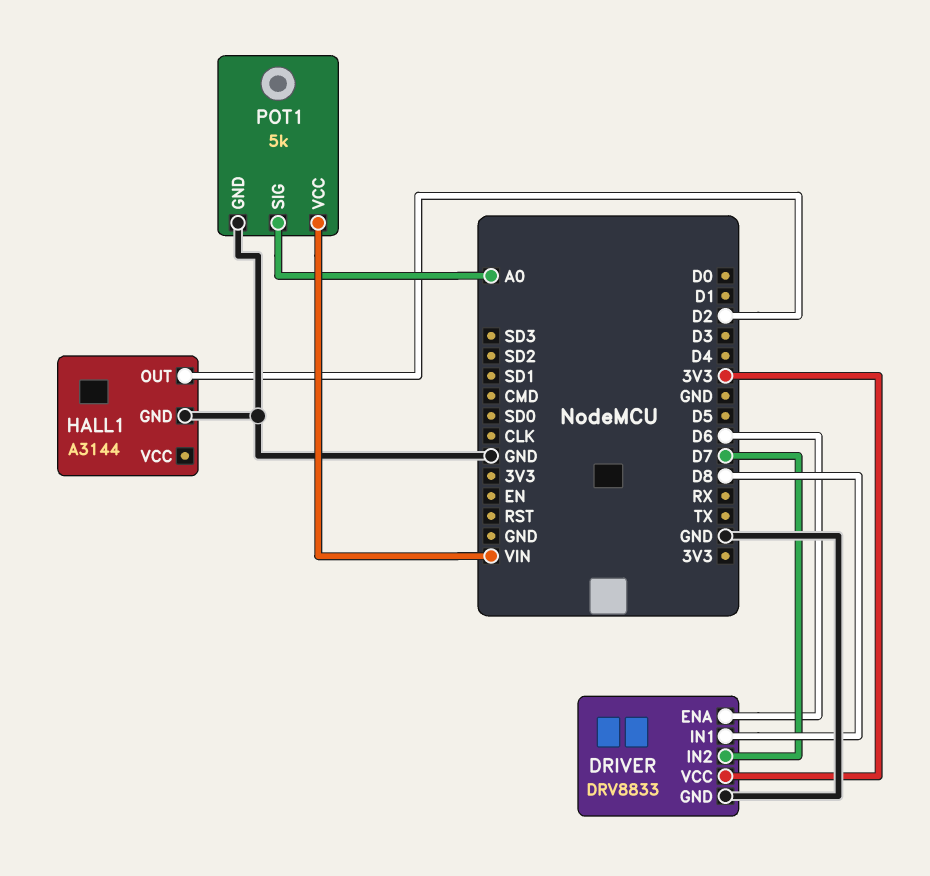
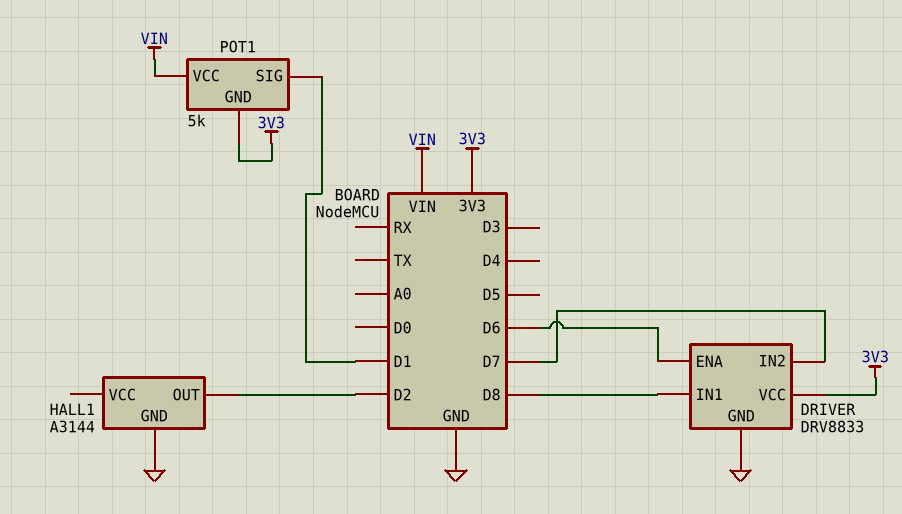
POT1 pin GND: GND -> 3V3
POT1 pin SIG: A0 -> D1

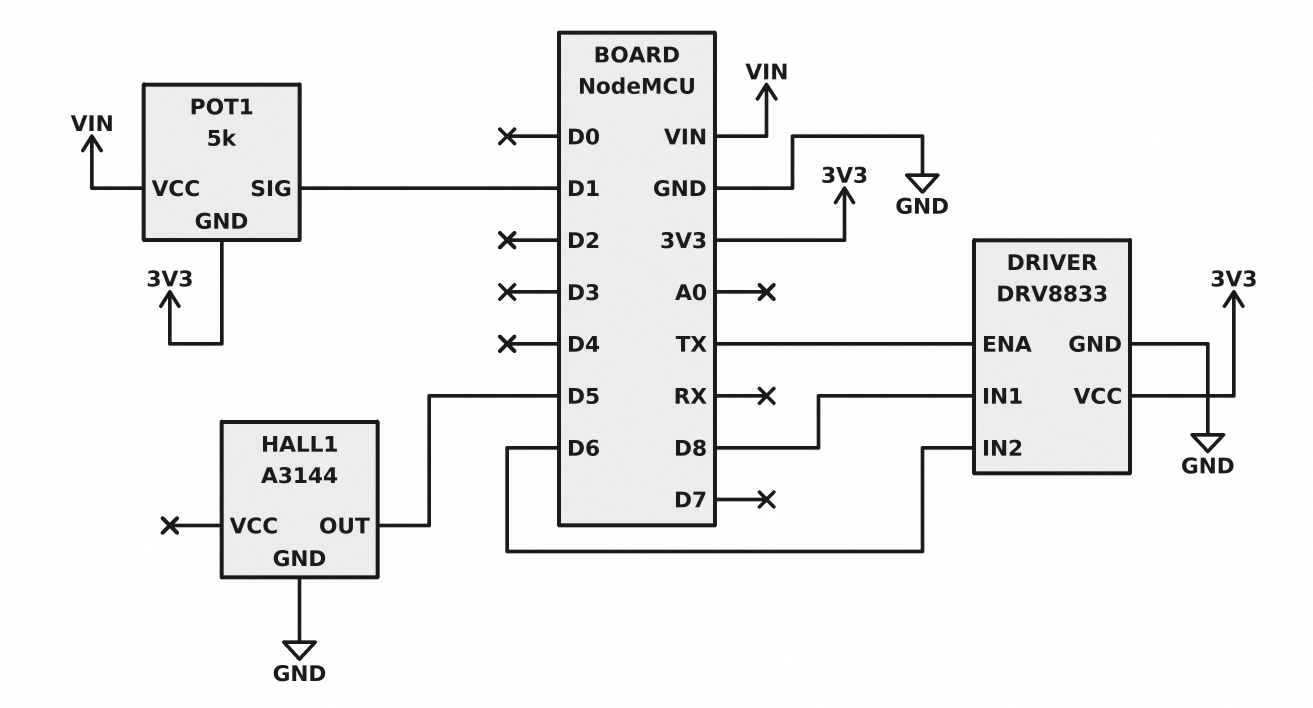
DRIVER pin ENA: D6 -> TX
DRIVER pin IN2: D7 -> D6
HALL1 pin OUT: D2 -> D5

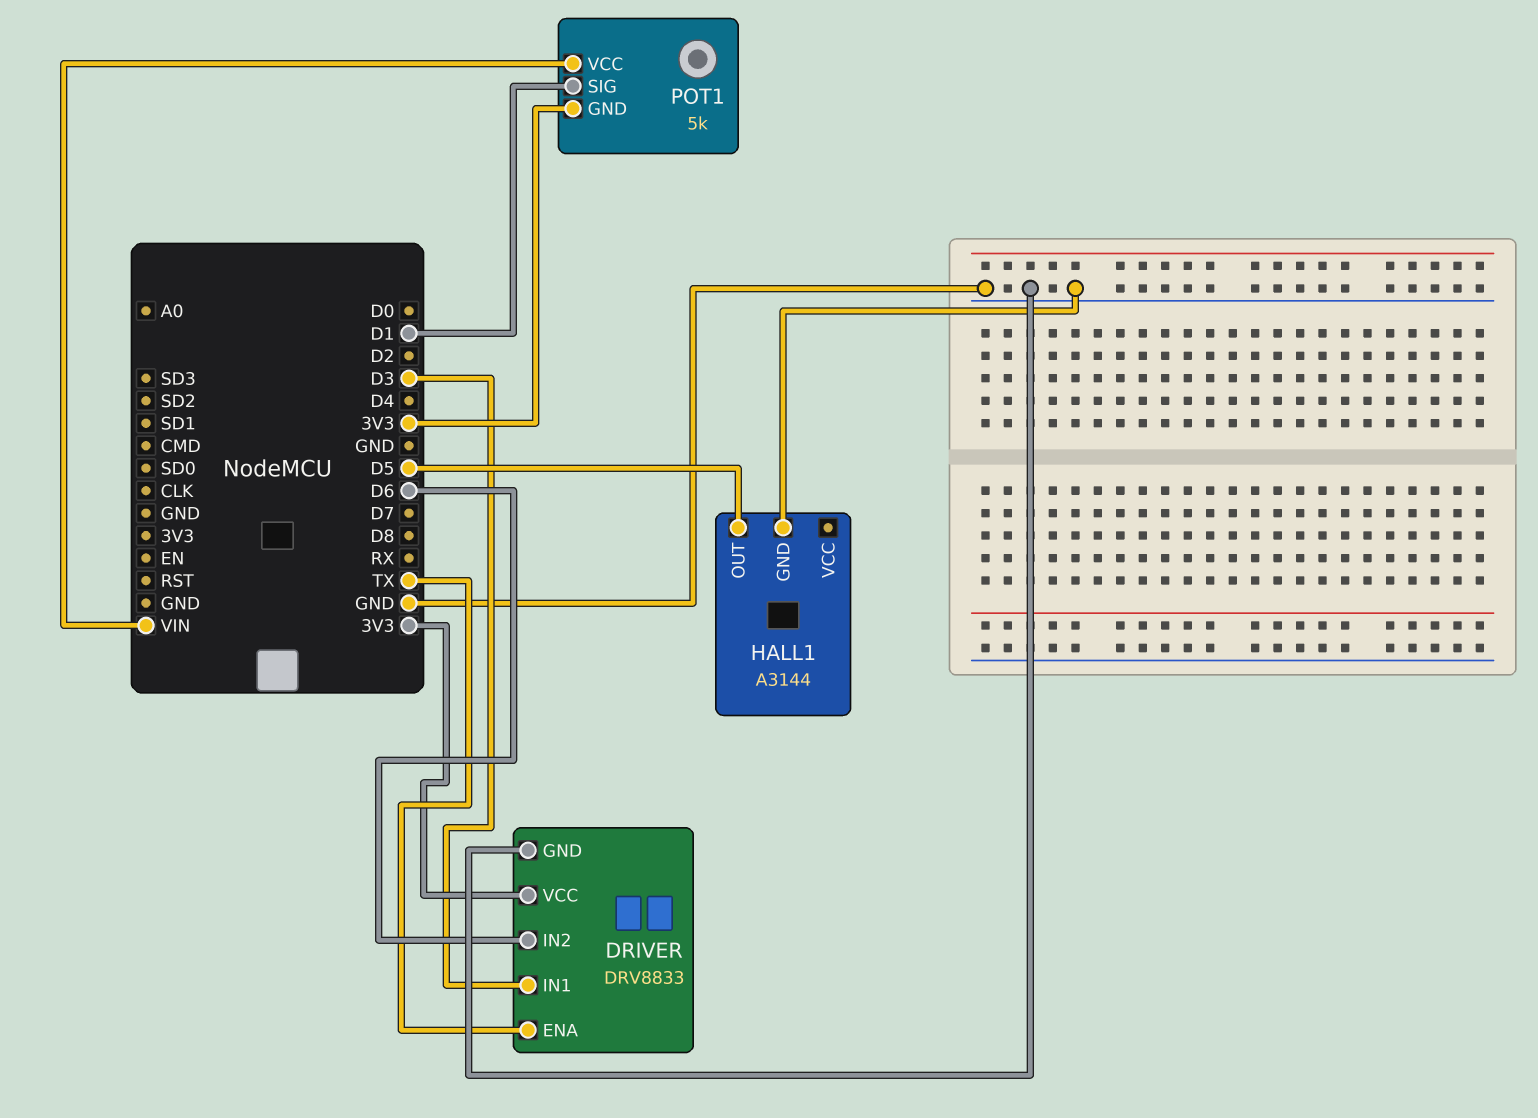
DRIVER pin IN1: D8 -> D3

